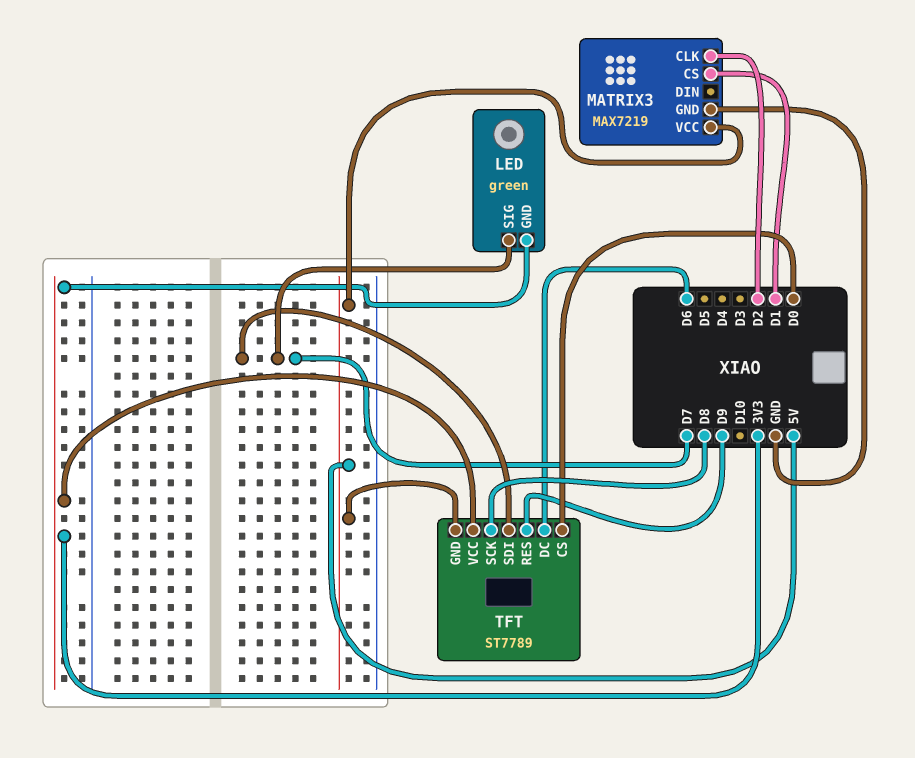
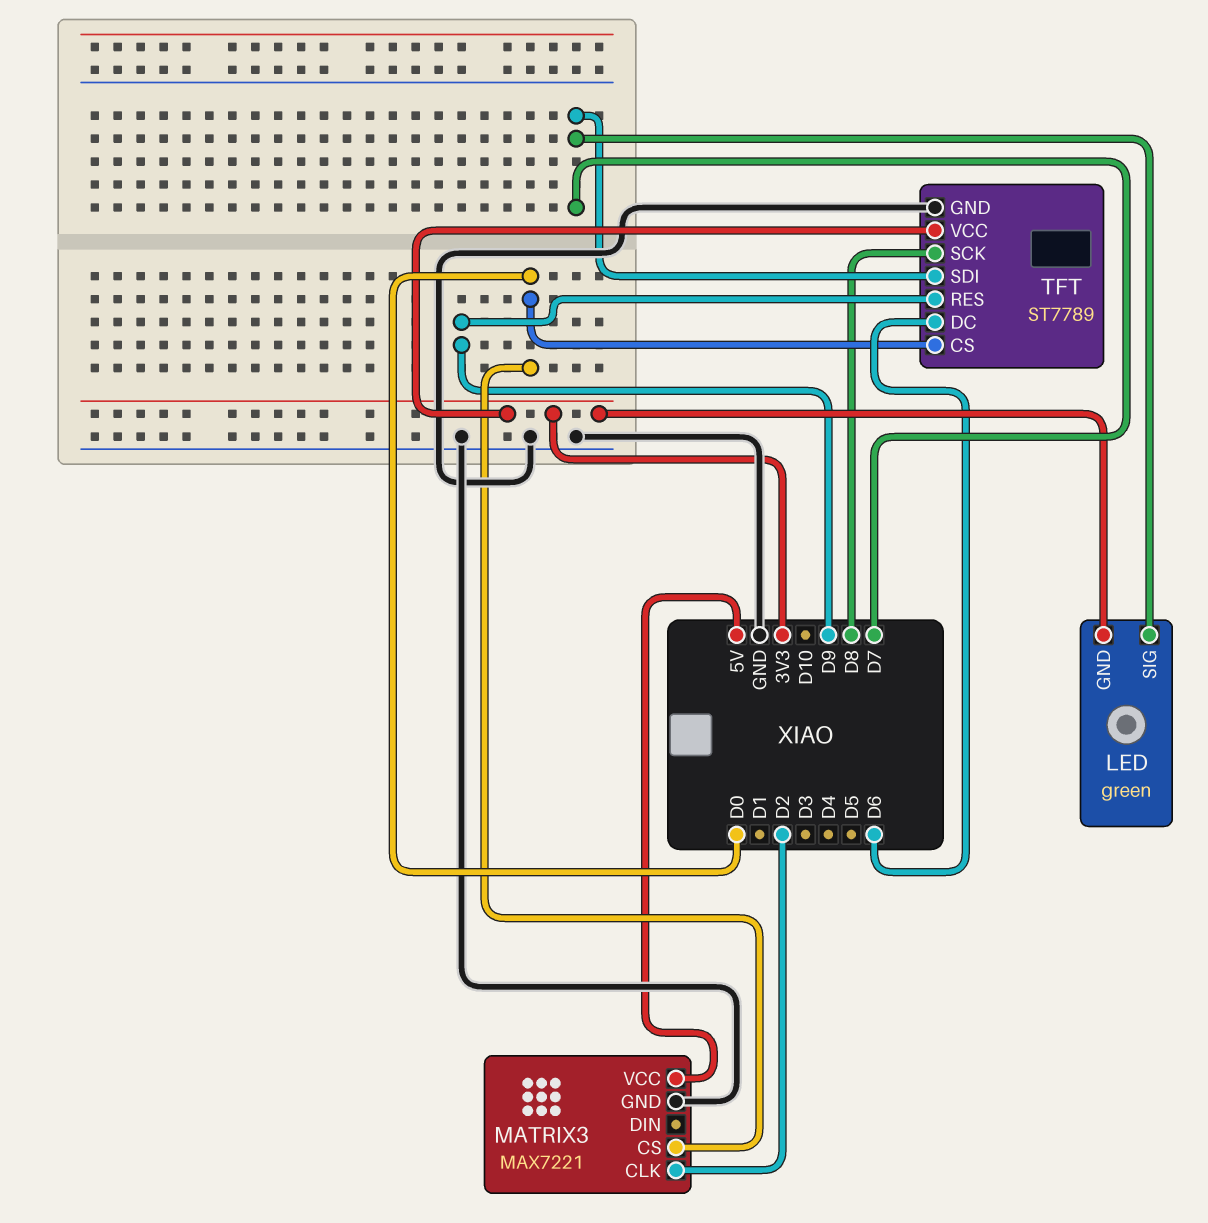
MATRIX3: MAX7219 -> MAX7221
MATRIX3 pin CS: D1 -> D0
TFT pin GND: 5V -> GND

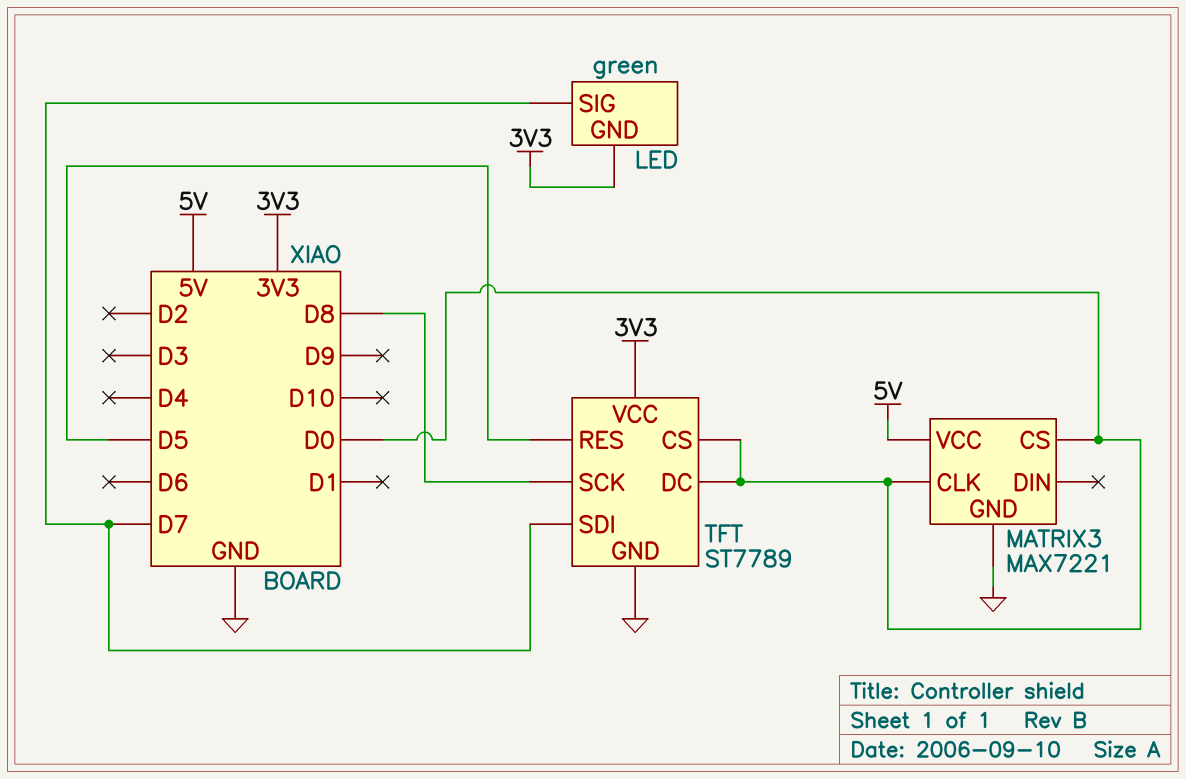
MATRIX3 pin CLK: D2 -> D0
TFT pin DC: D6 -> D0
TFT pin RES: D9 -> D5

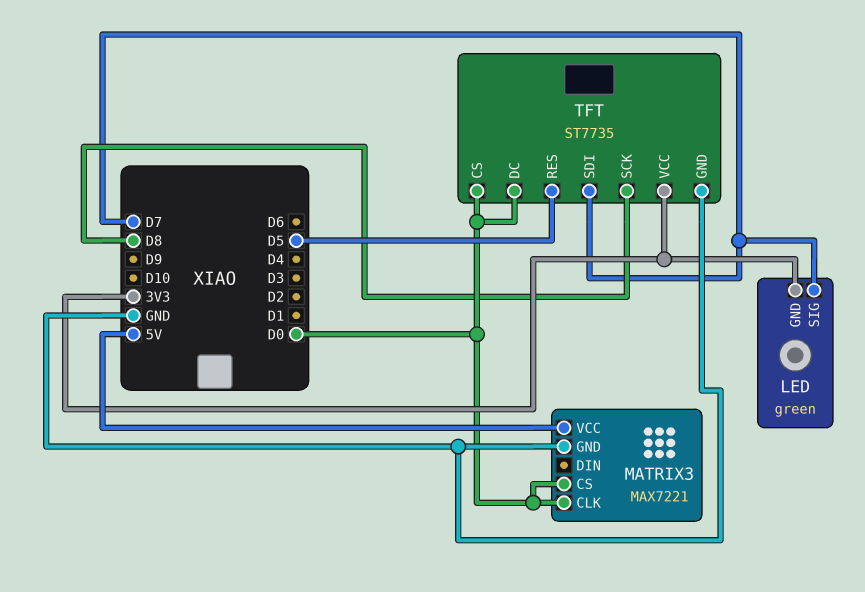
TFT: ST7789 -> ST7735

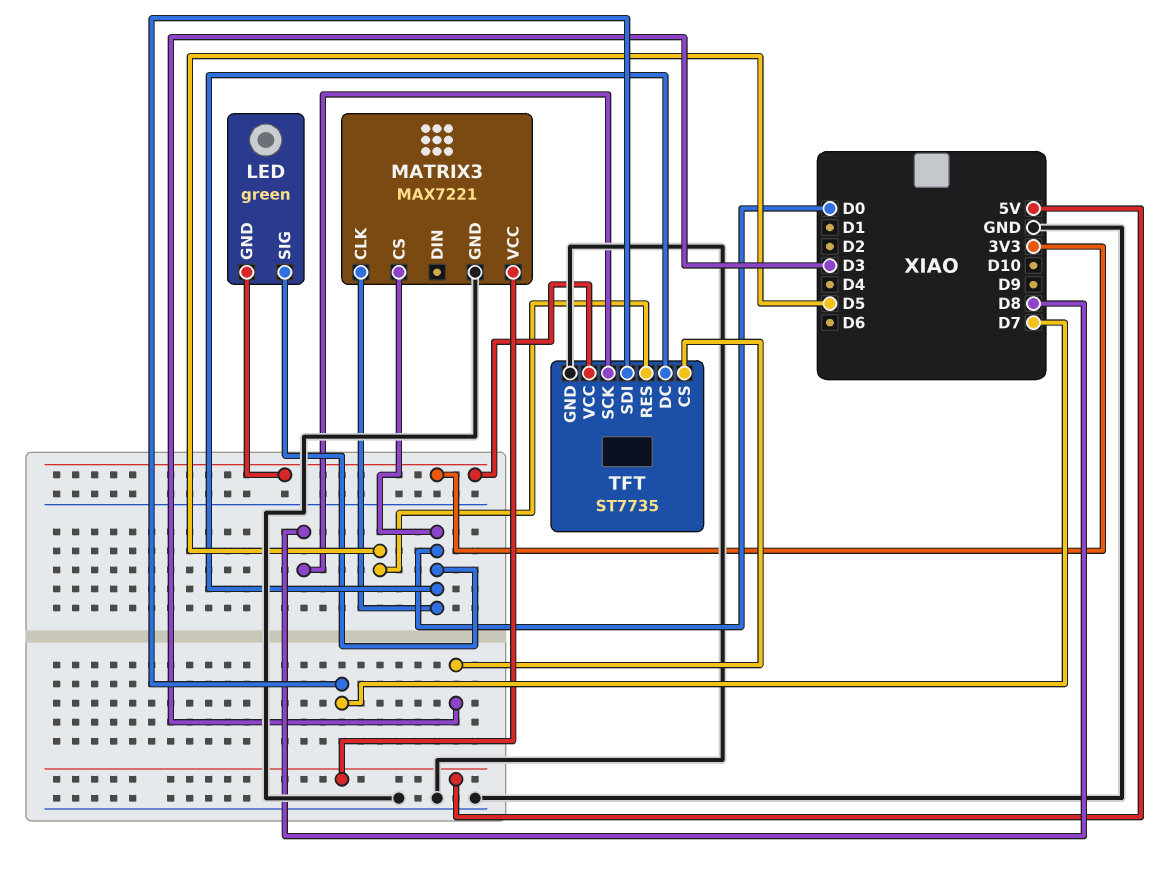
LED pin SIG: D7 -> D0
TFT pin CS: D0 -> D3

